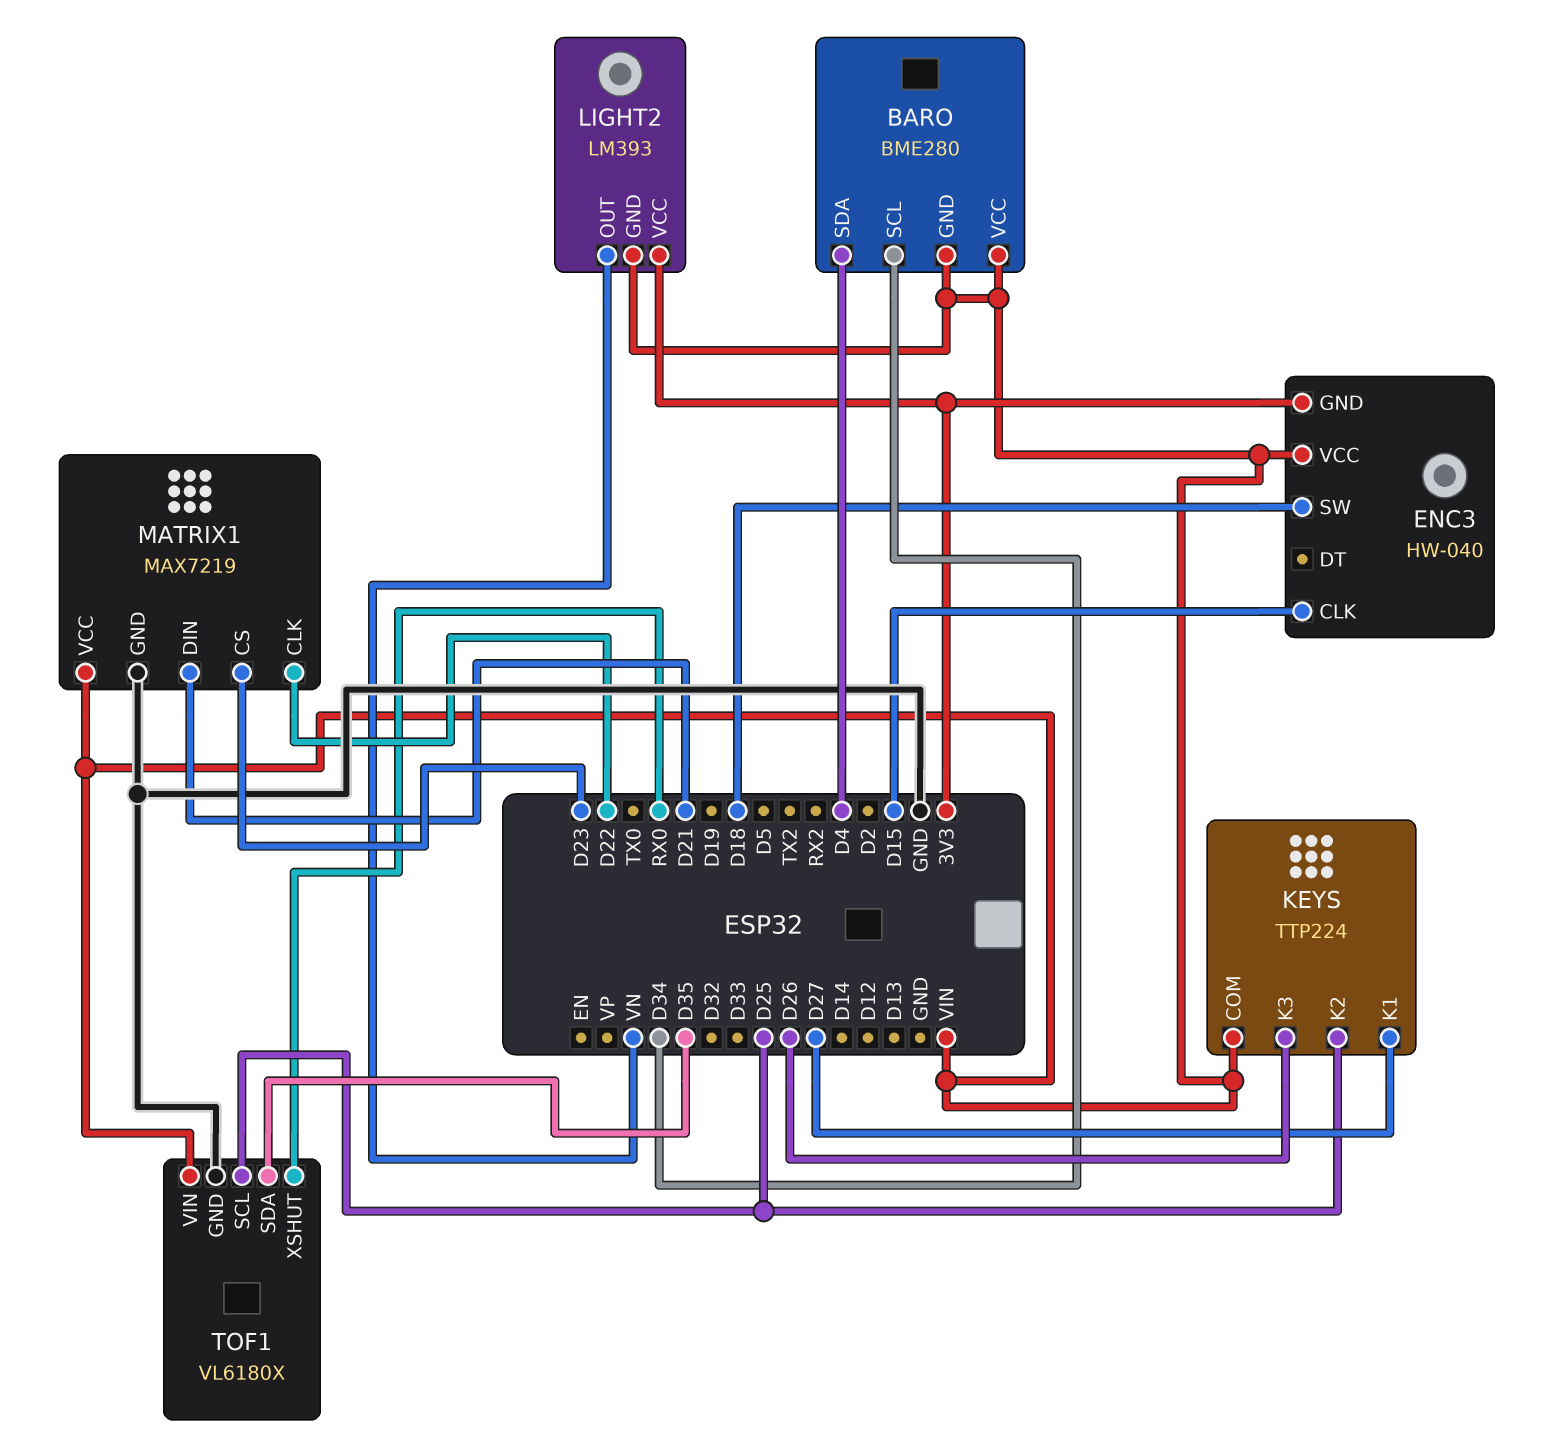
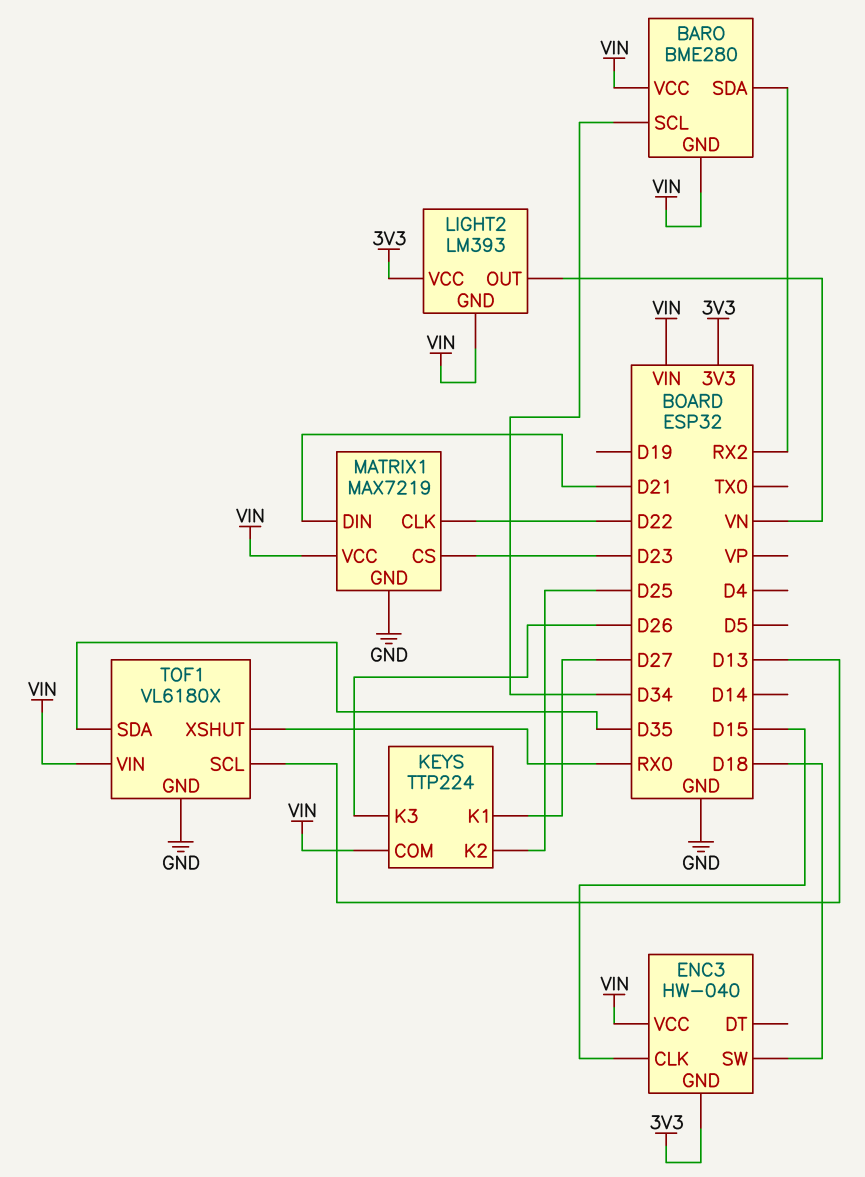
BARO pin SDA: D4 -> RX2
TOF1 pin SCL: D25 -> D13

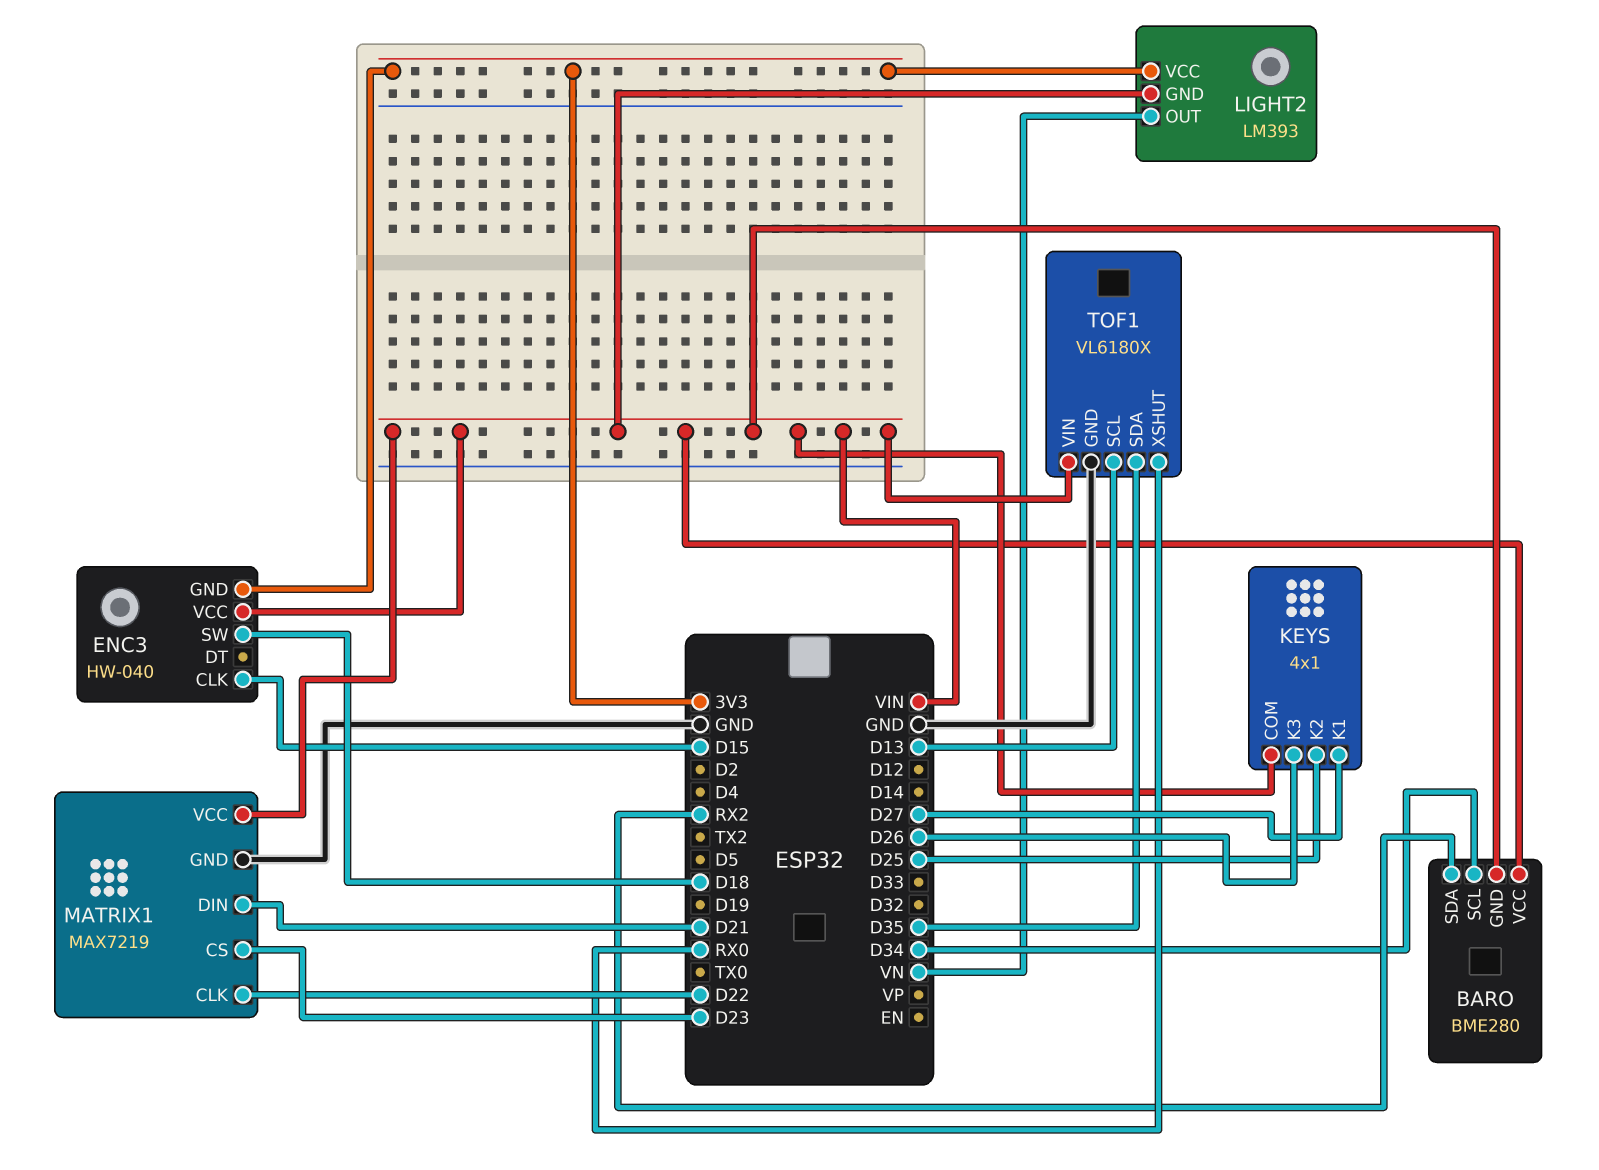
KEYS: TTP224 -> 4x1

